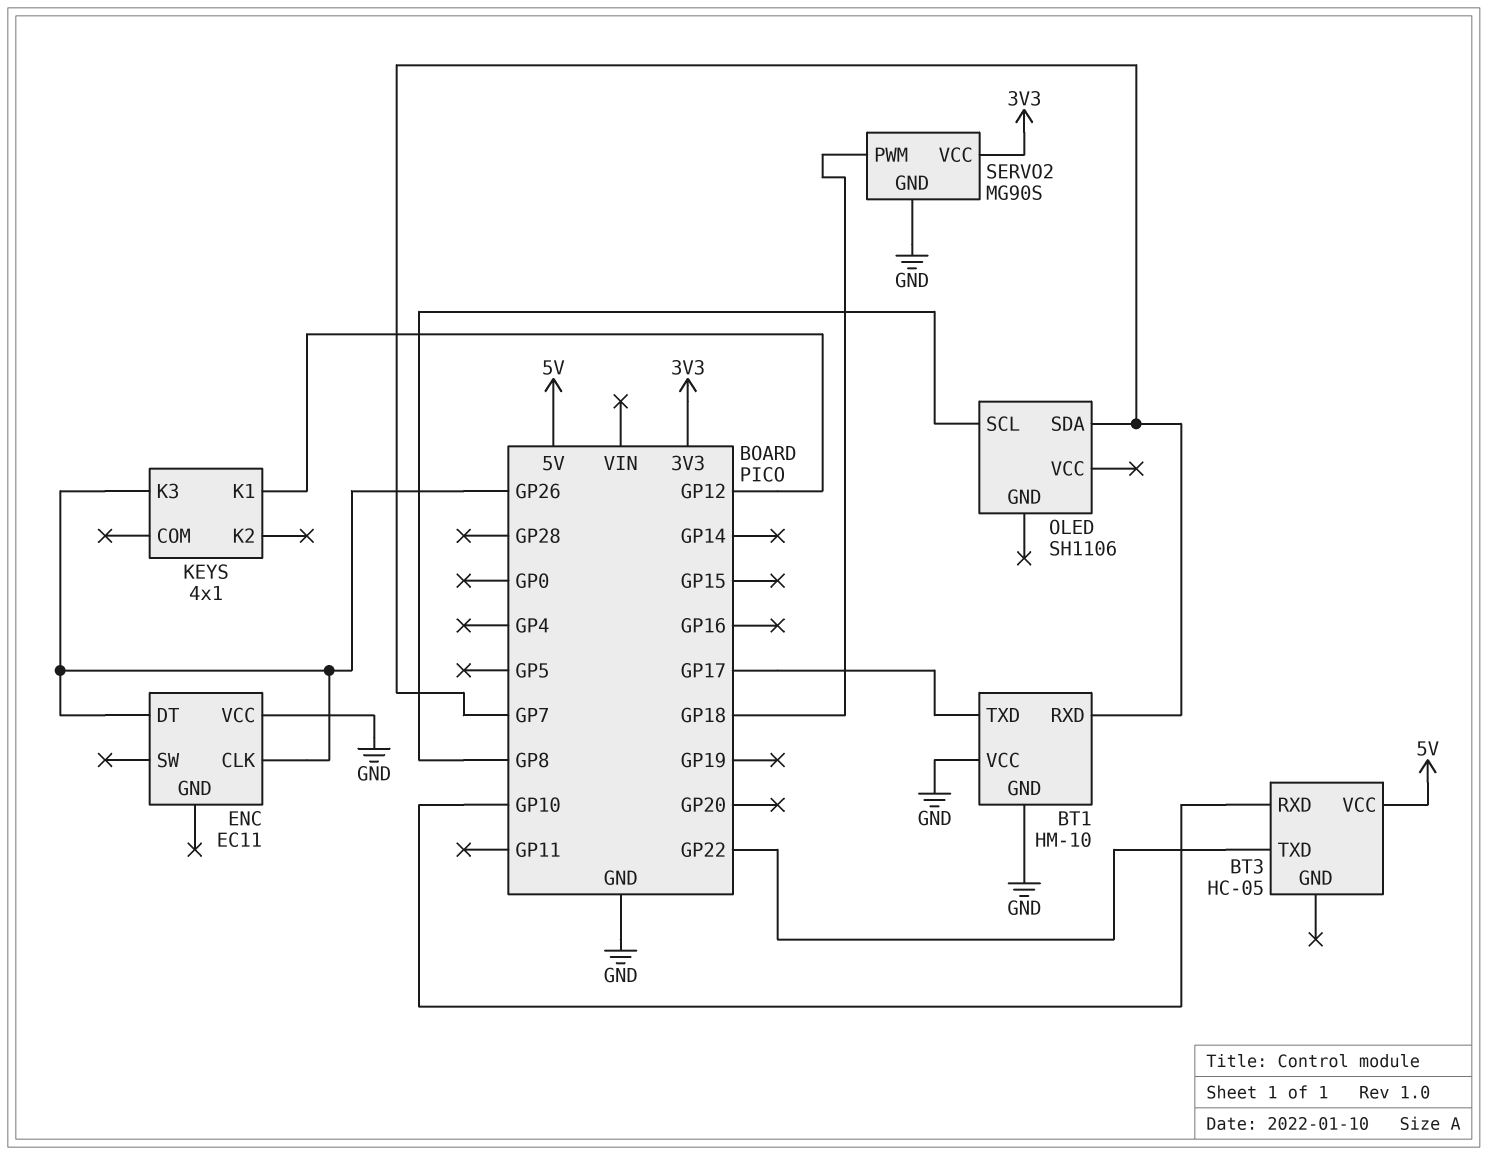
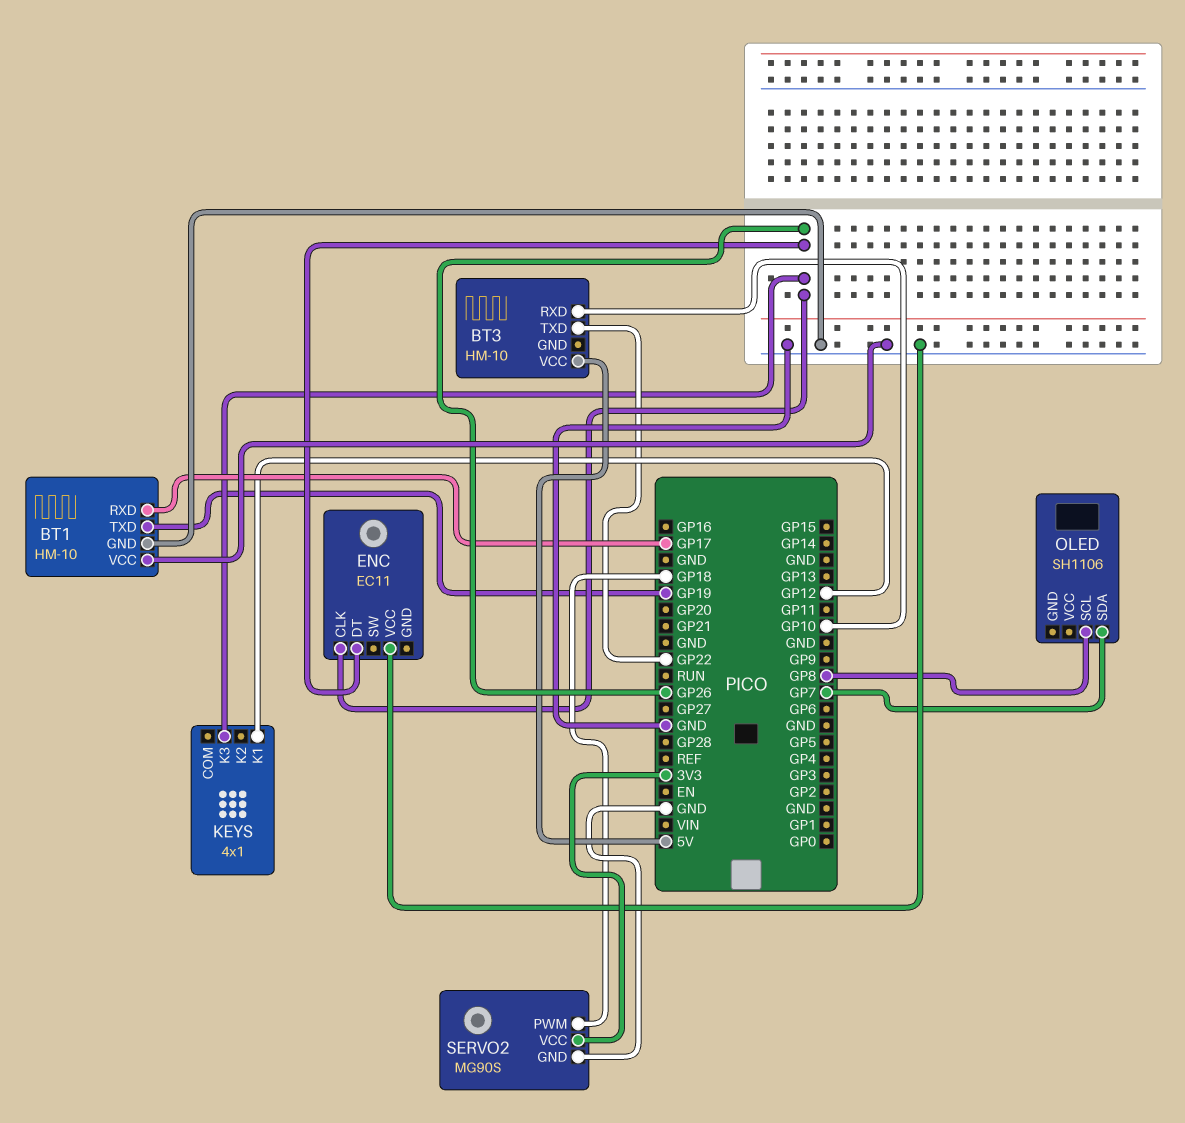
BT1 pin RXD: GP7 -> GP17
BT1 pin TXD: GP17 -> GP19
BT3: HC-05 -> HM-10

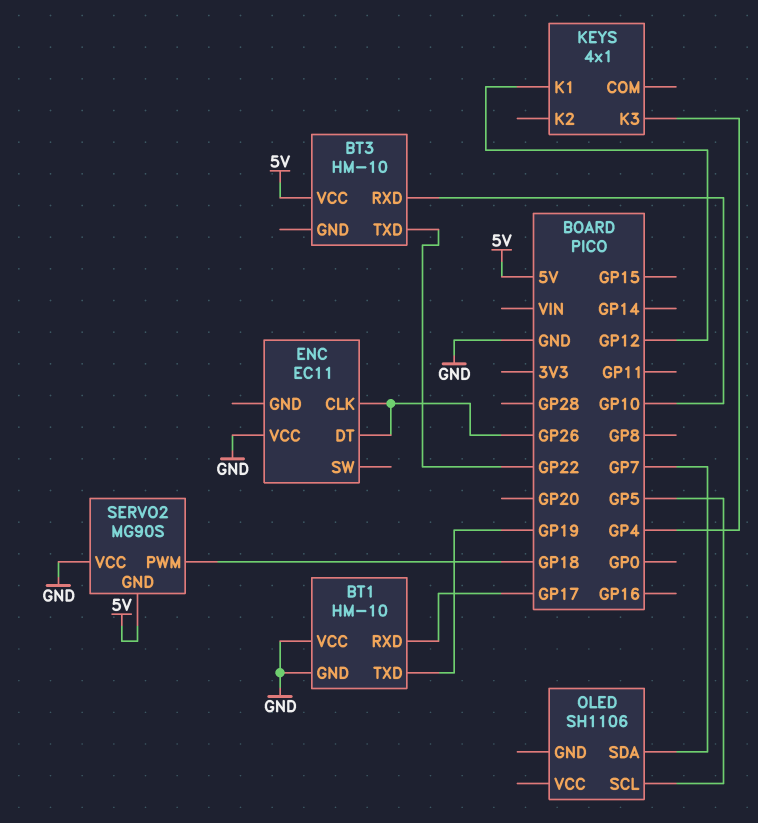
KEYS pin K3: GP26 -> GP4
OLED pin SCL: GP8 -> GP5
SERVO2 pin GND: GND -> 5V
SERVO2 pin VCC: 3V3 -> GND

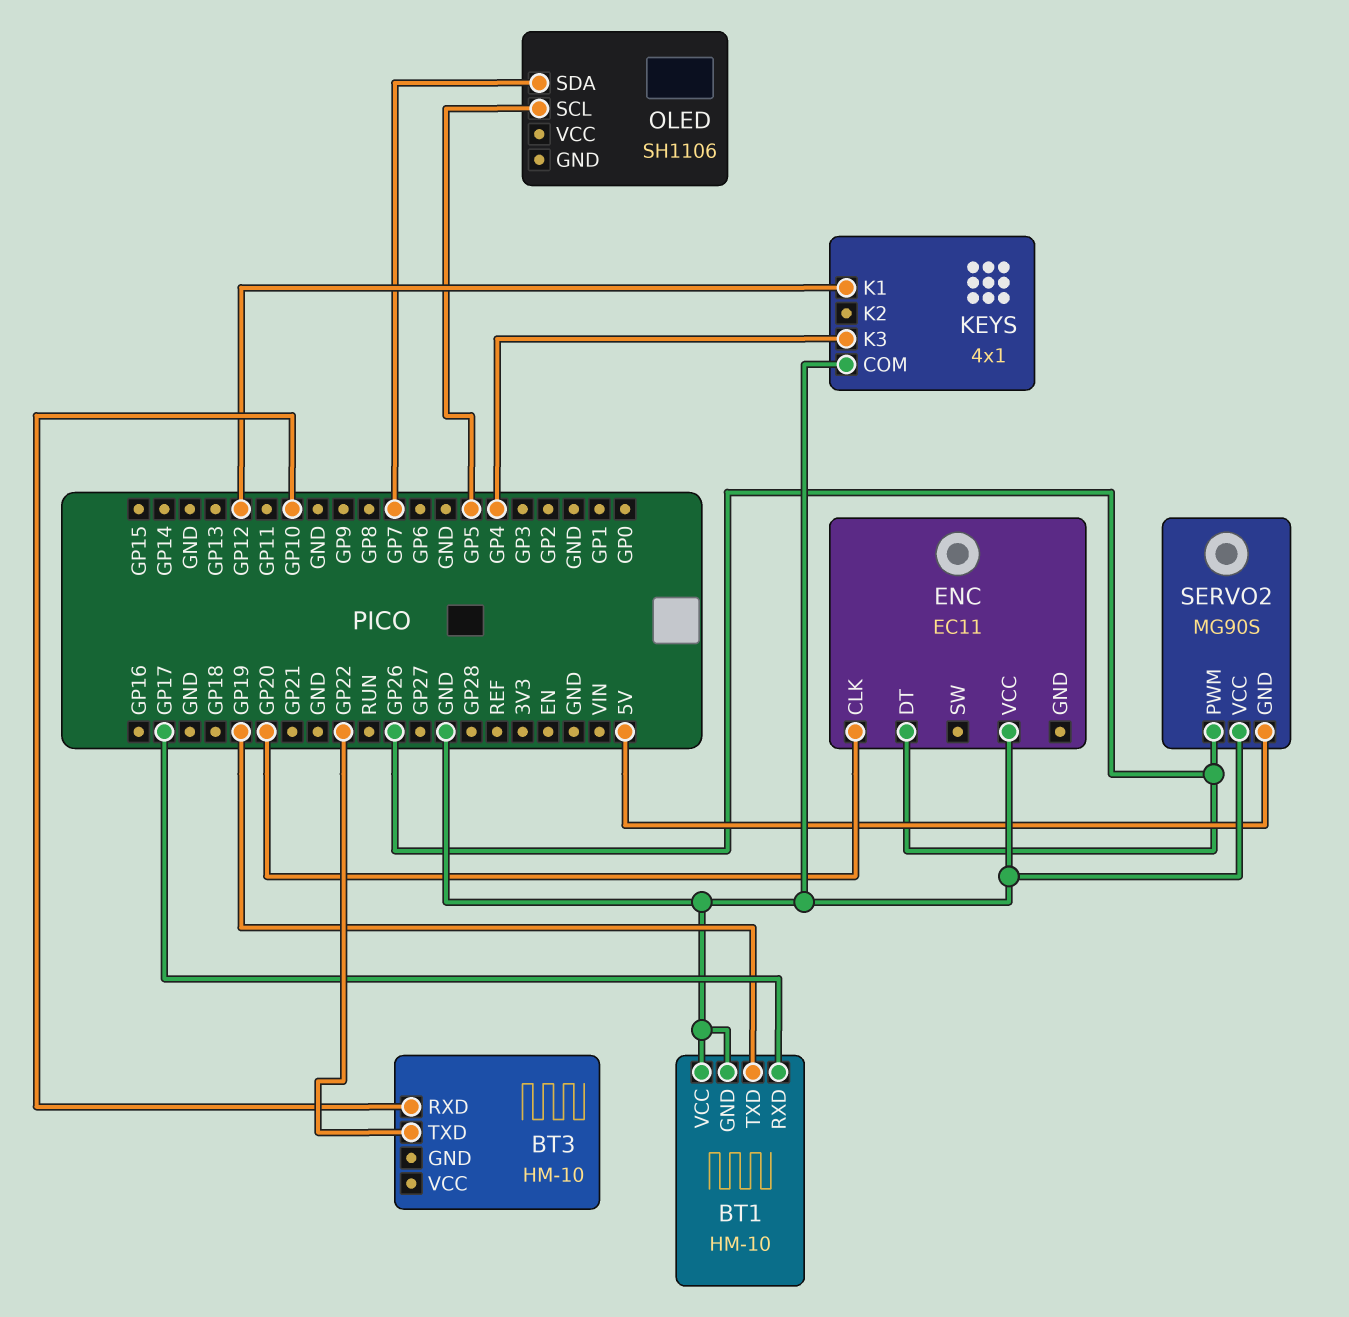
BT3 pin VCC: 5V -> none
ENC pin CLK: GP26 -> GP20
KEYS pin COM: none -> GND
SERVO2 pin PWM: GP18 -> GP26

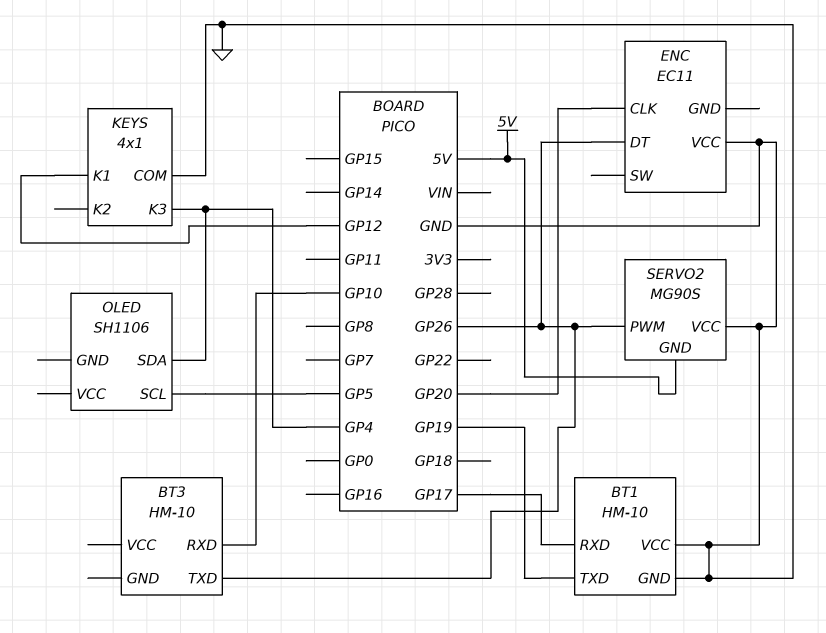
BT3 pin TXD: GP22 -> GP26
OLED pin SDA: GP7 -> GP4

